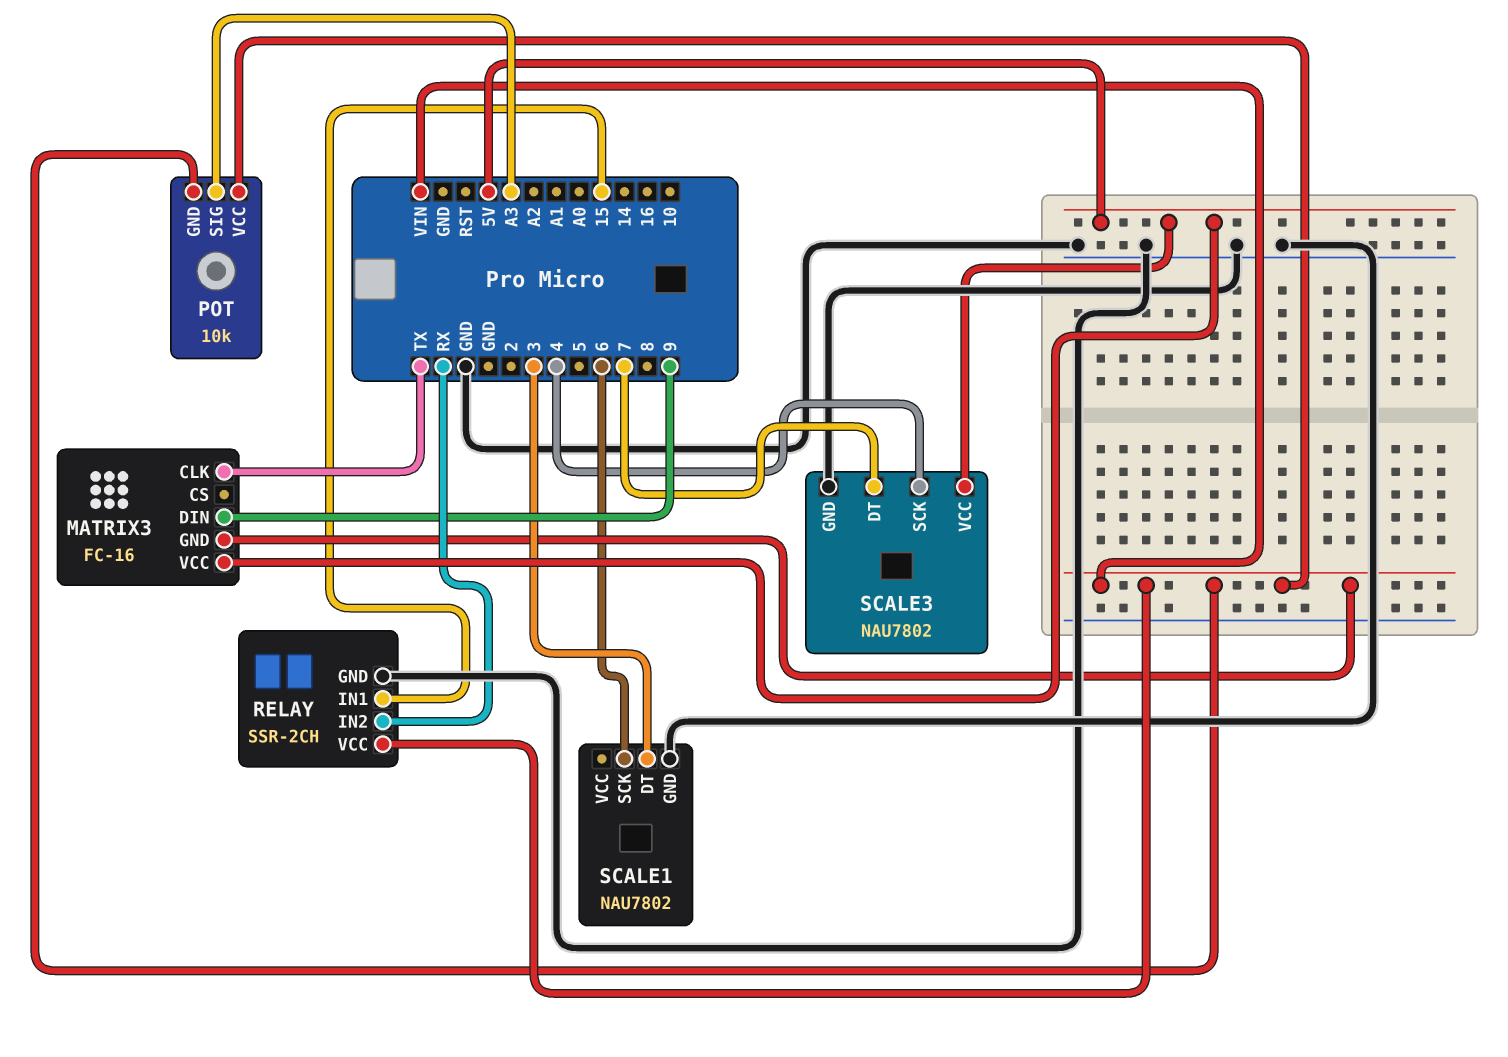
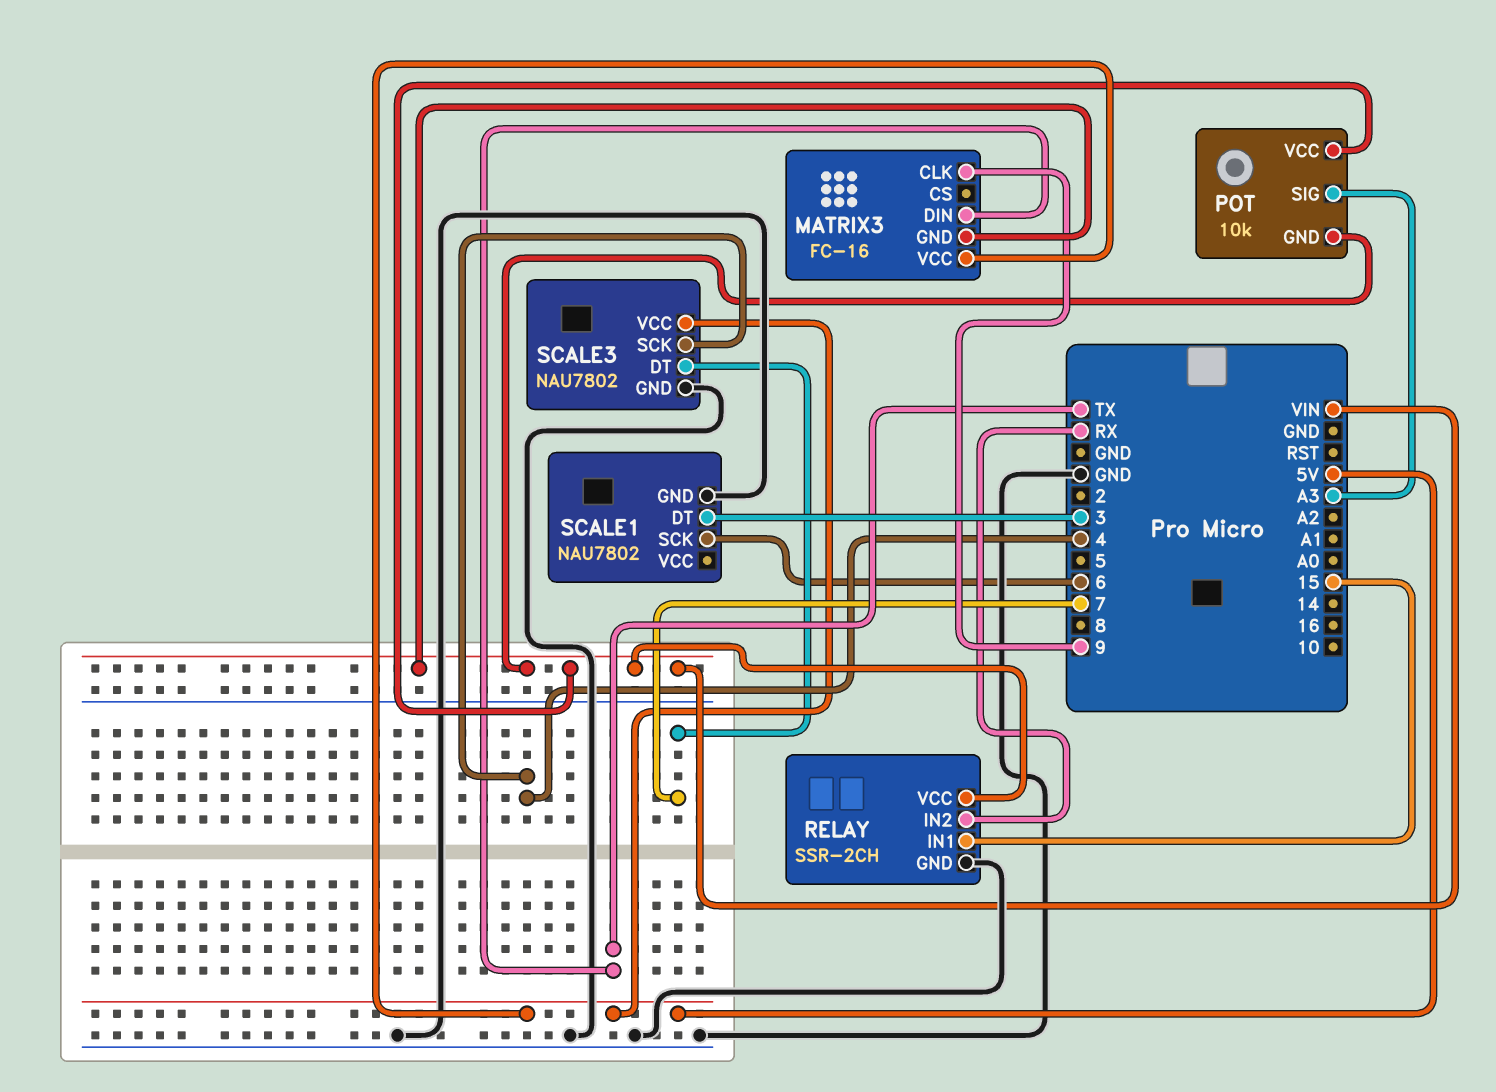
MATRIX3 pin CLK: TX -> 9
MATRIX3 pin DIN: 9 -> TX

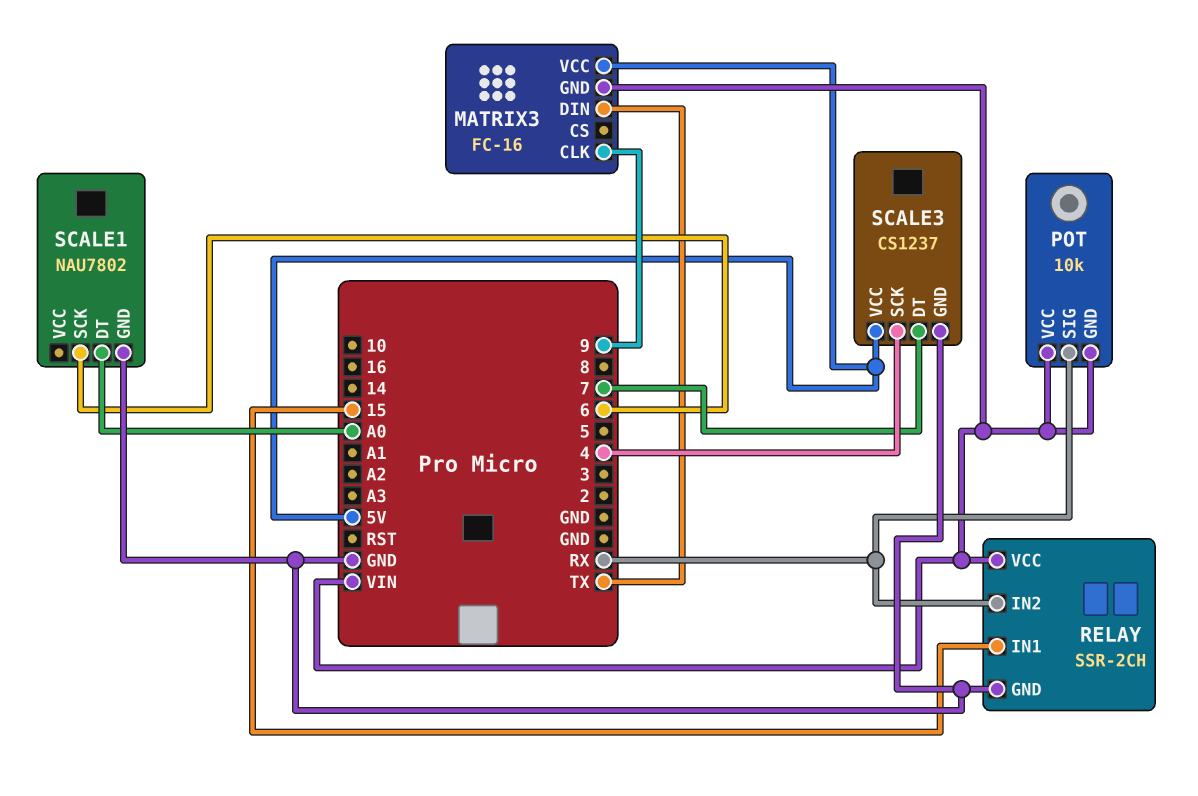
POT pin SIG: A3 -> RX
SCALE1 pin DT: 3 -> A0
SCALE3: NAU7802 -> CS1237

